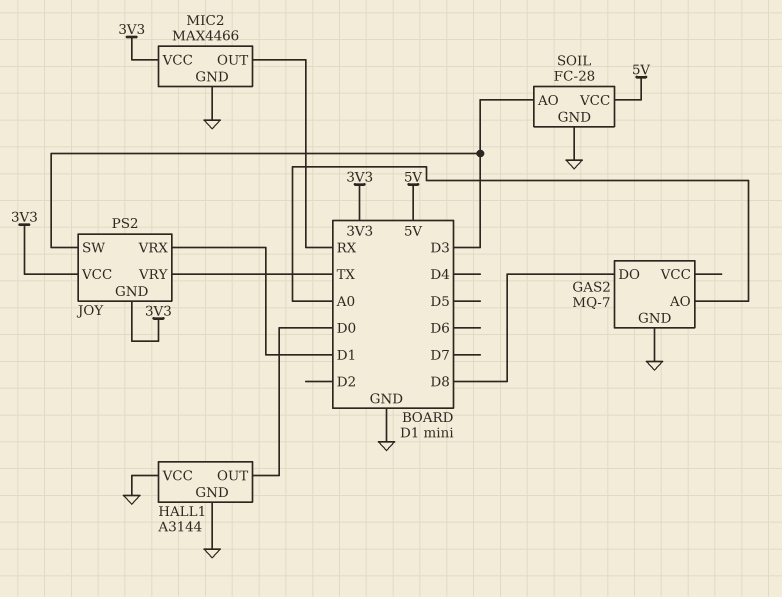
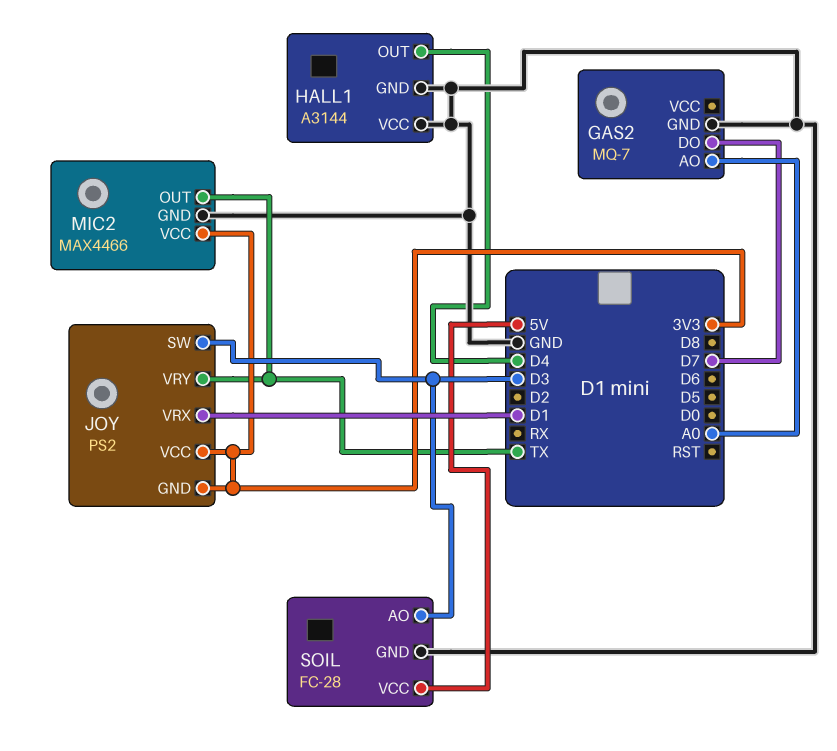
GAS2 pin DO: D8 -> D7
HALL1 pin OUT: D0 -> D4
MIC2 pin OUT: RX -> TX

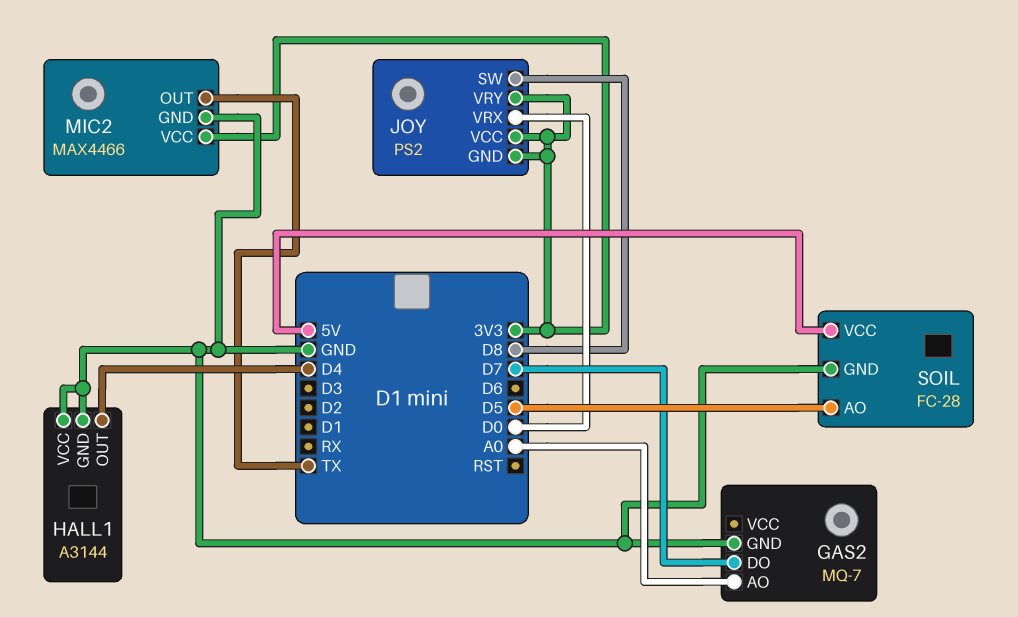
JOY pin SW: D3 -> D8
JOY pin VRX: D1 -> D0
JOY pin VRY: TX -> 3V3
SOIL pin AO: D3 -> D5

